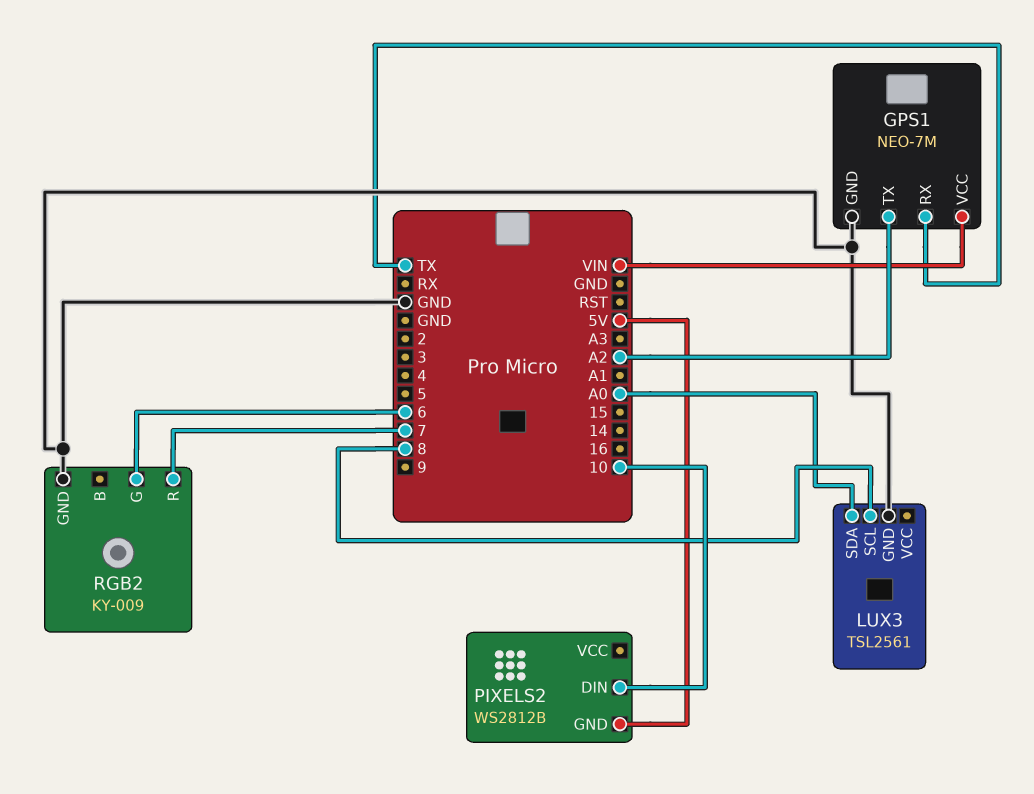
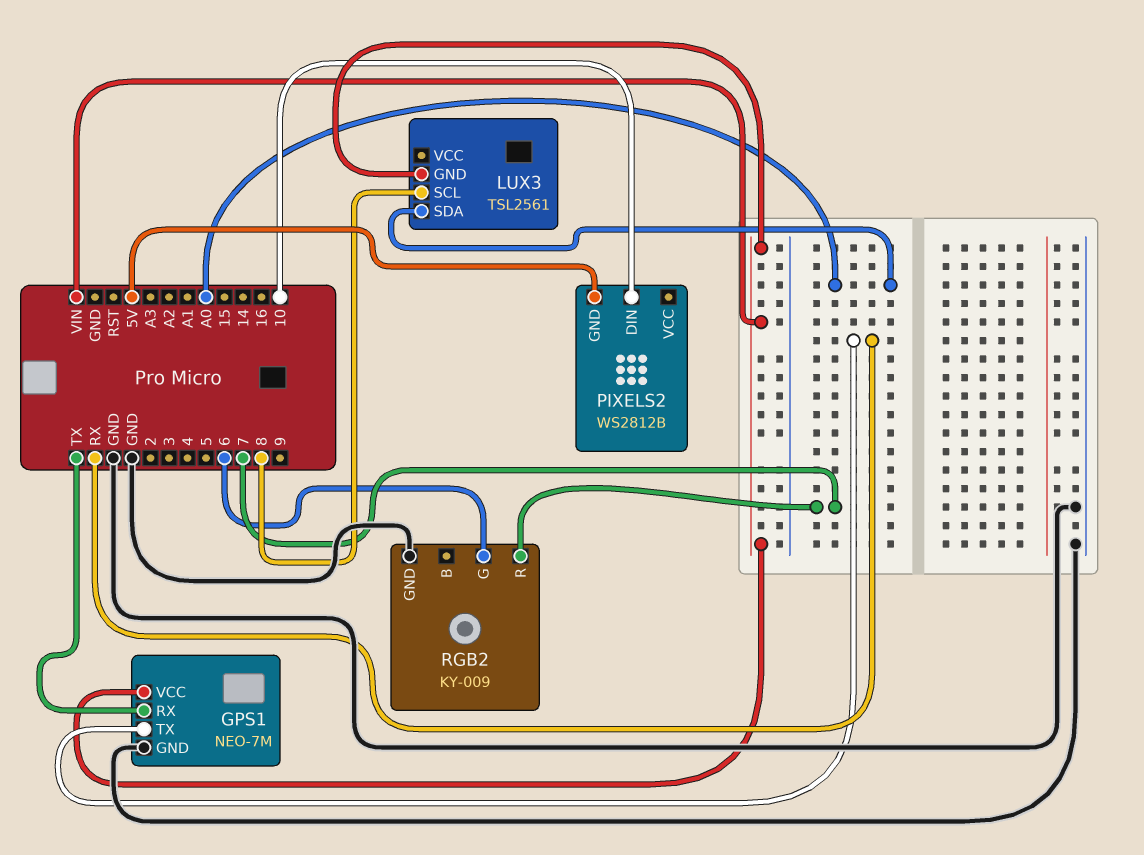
GPS1 pin TX: A2 -> RX
LUX3 pin GND: GND -> VIN

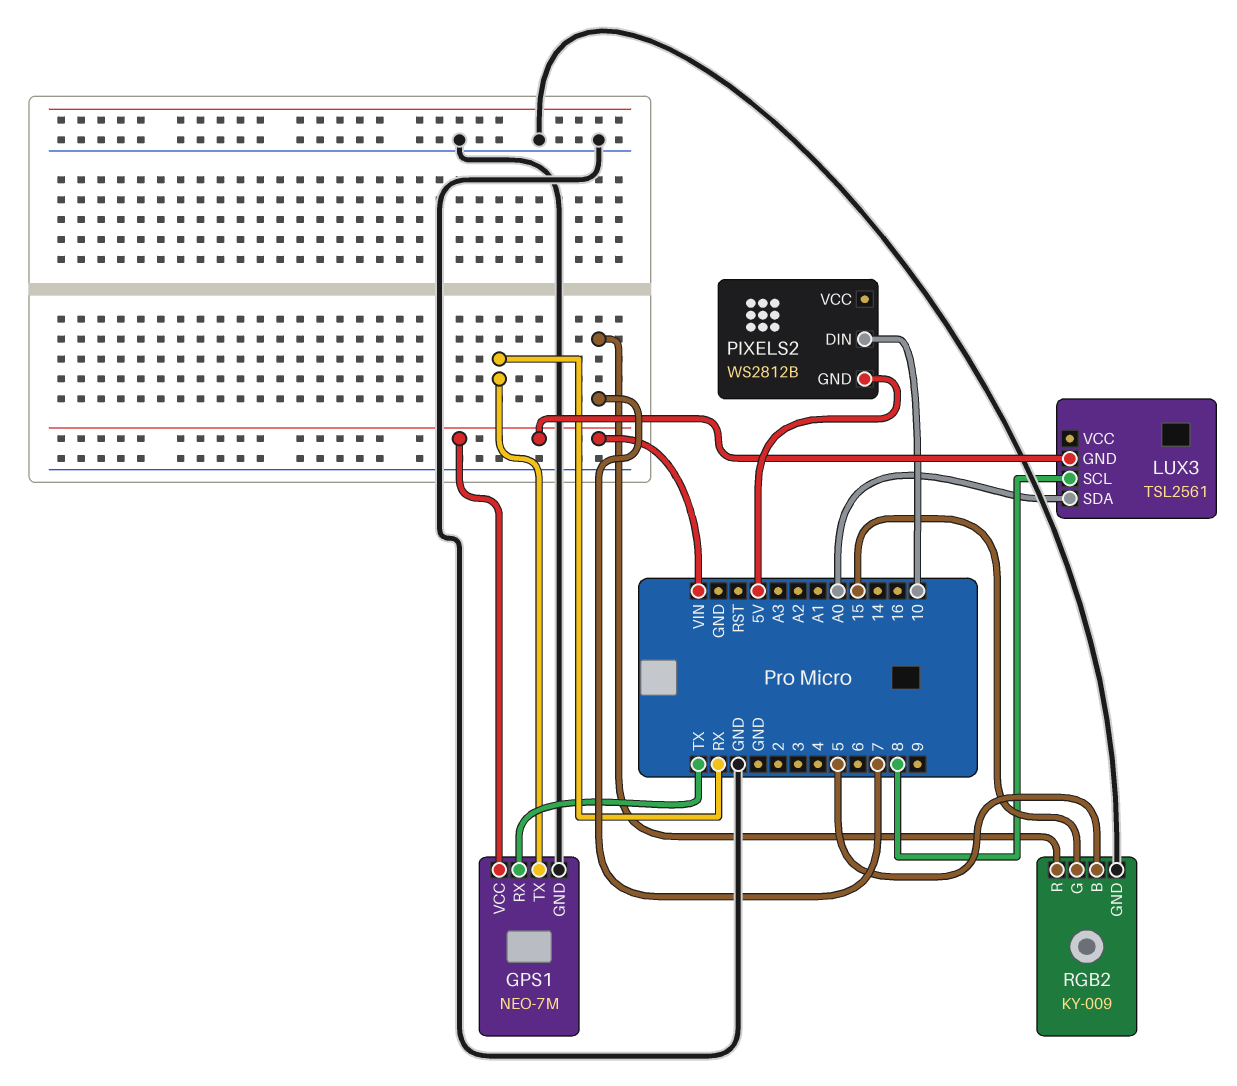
RGB2 pin B: none -> 5
RGB2 pin G: 6 -> 15

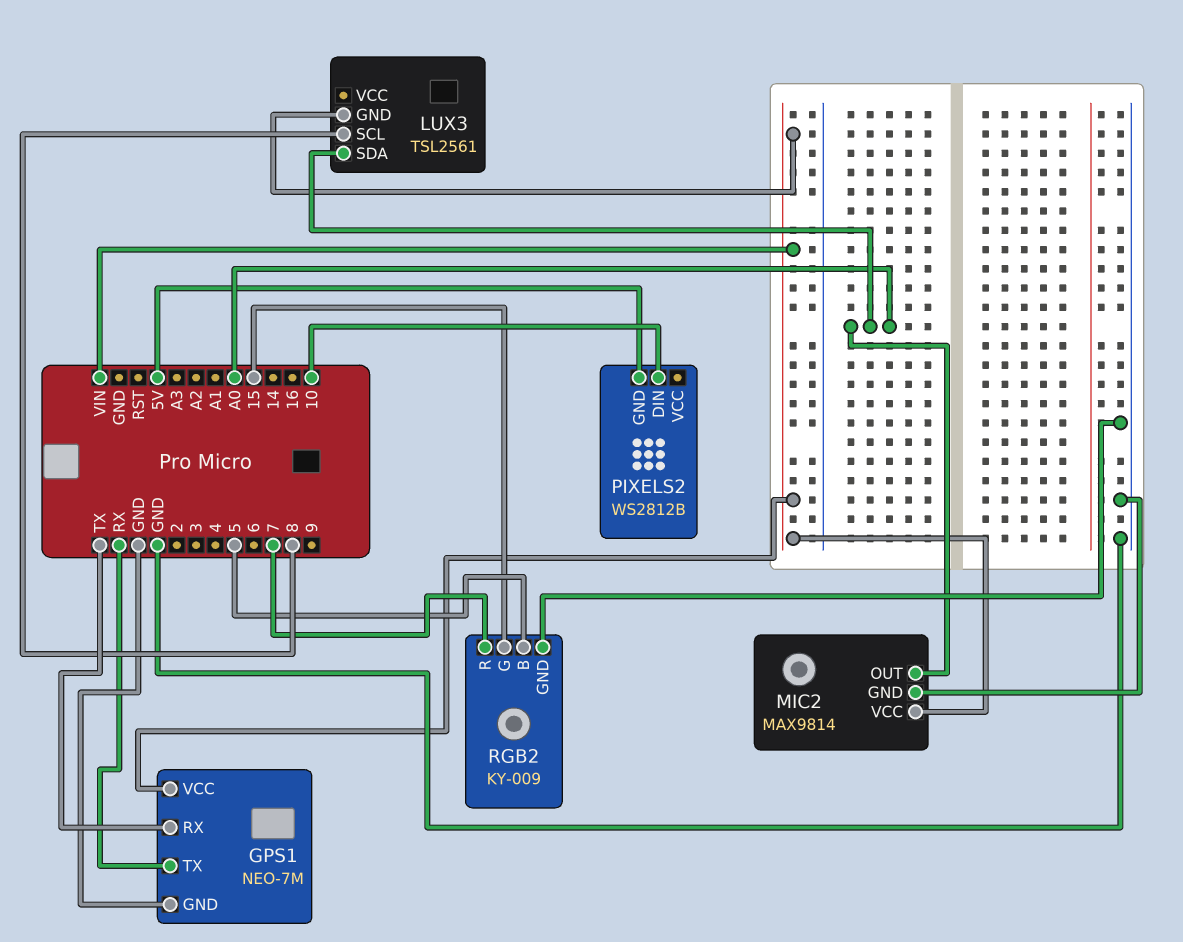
MIC2: none -> MAX9814
MIC2 pin GND: none -> GND
MIC2 pin OUT: none -> A0
MIC2 pin VCC: none -> VIN

